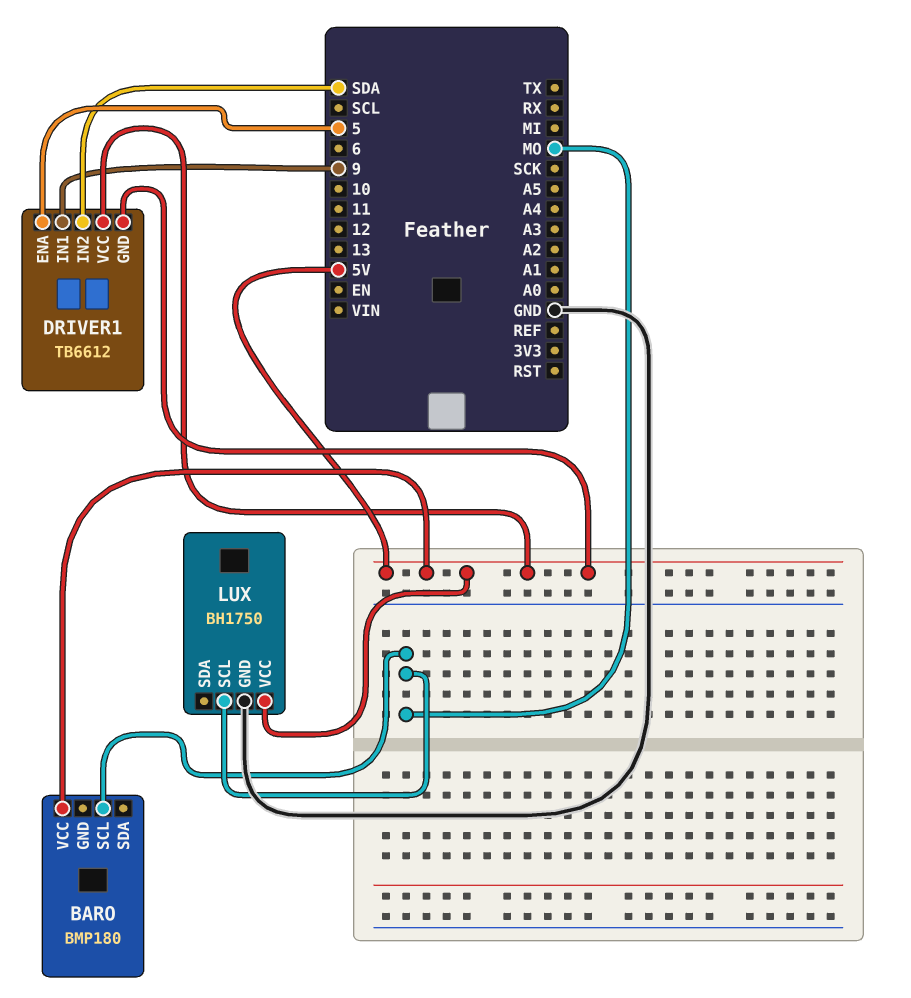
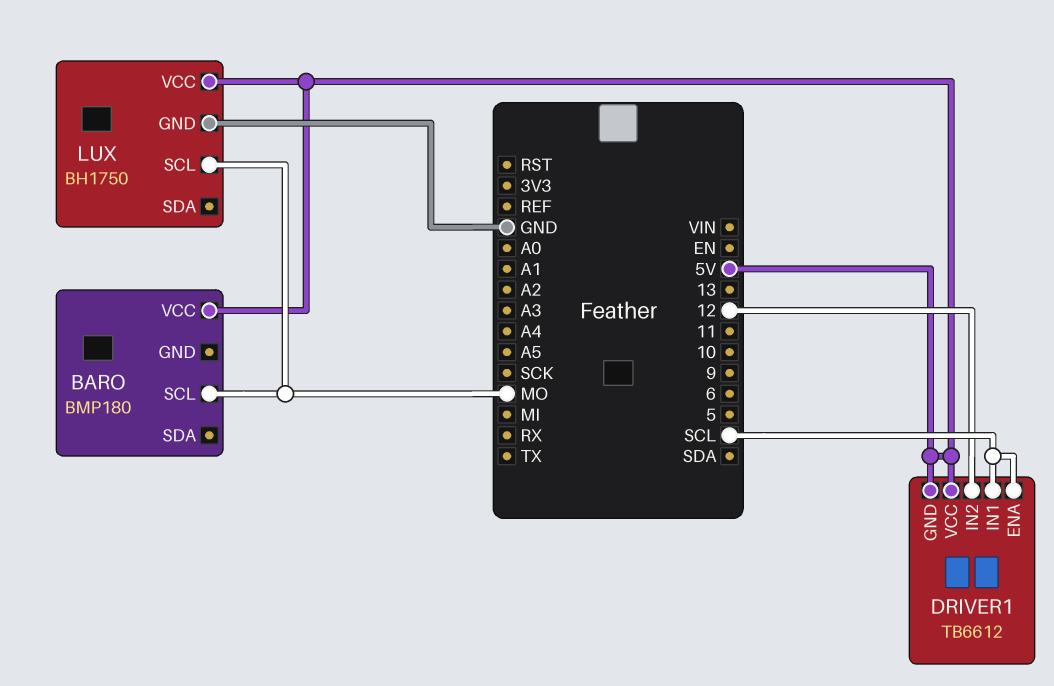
DRIVER1 pin ENA: 5 -> SCL
DRIVER1 pin IN1: 9 -> SCL
DRIVER1 pin IN2: SDA -> 12

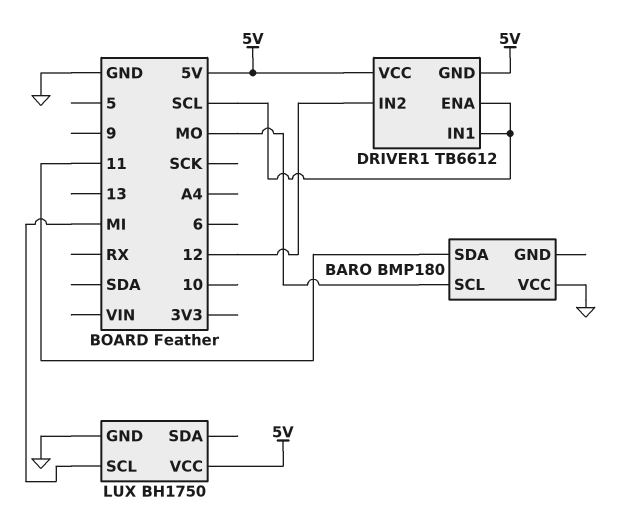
BARO pin SDA: none -> 11
BARO pin VCC: 5V -> GND
LUX pin SCL: MO -> MI

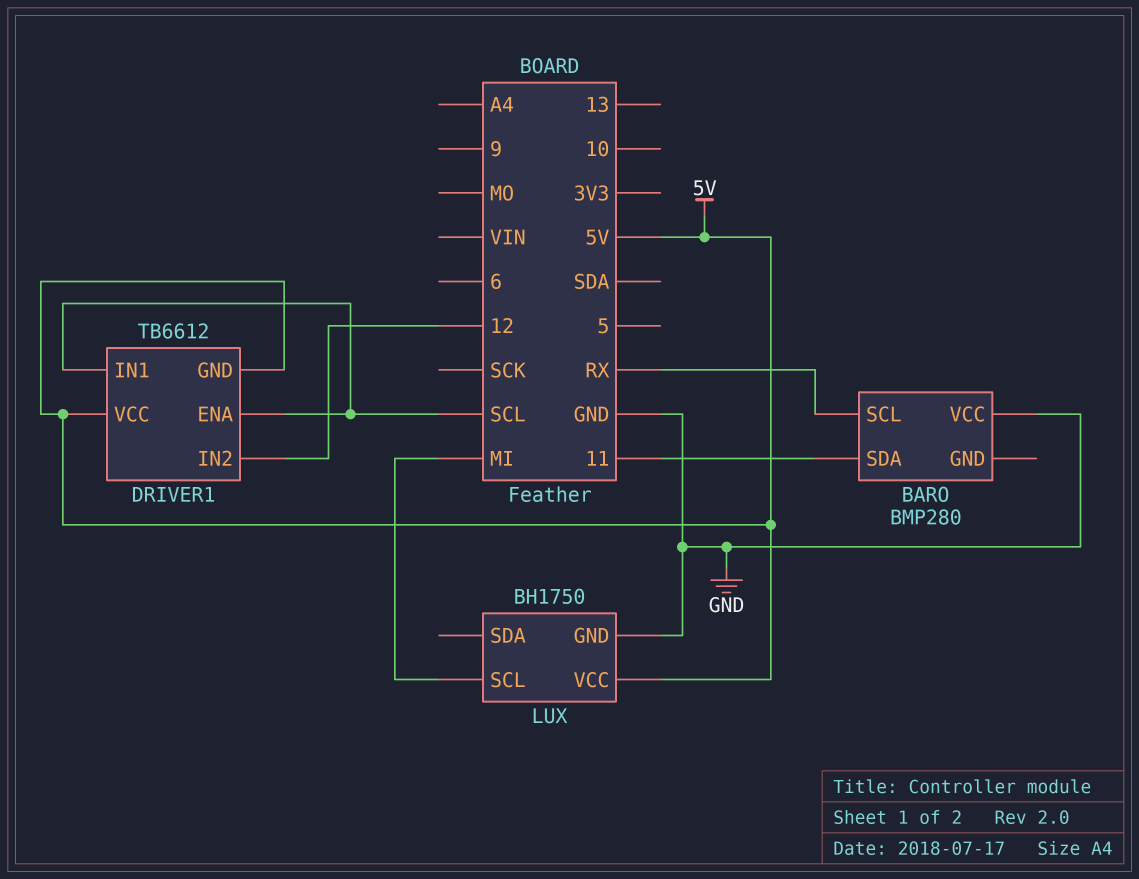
BARO: BMP180 -> BMP280
BARO pin SCL: MO -> RX

